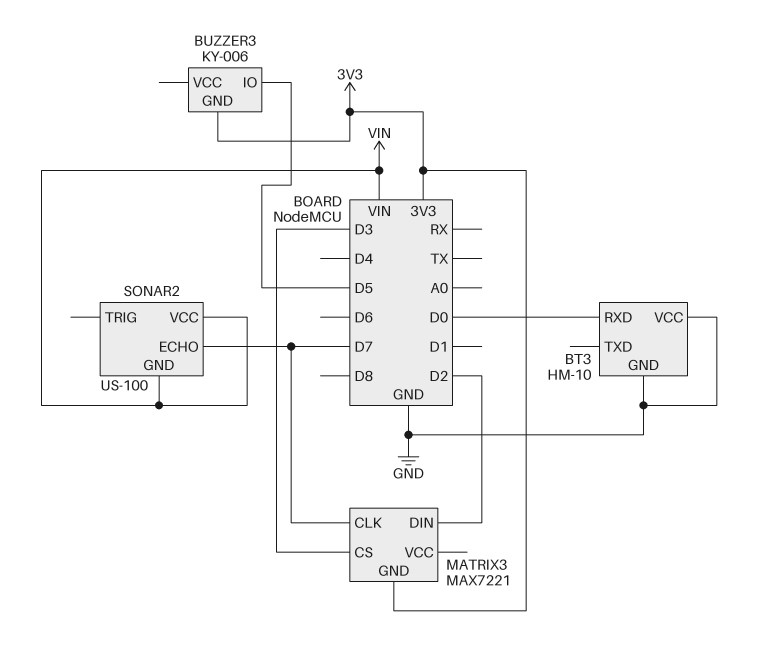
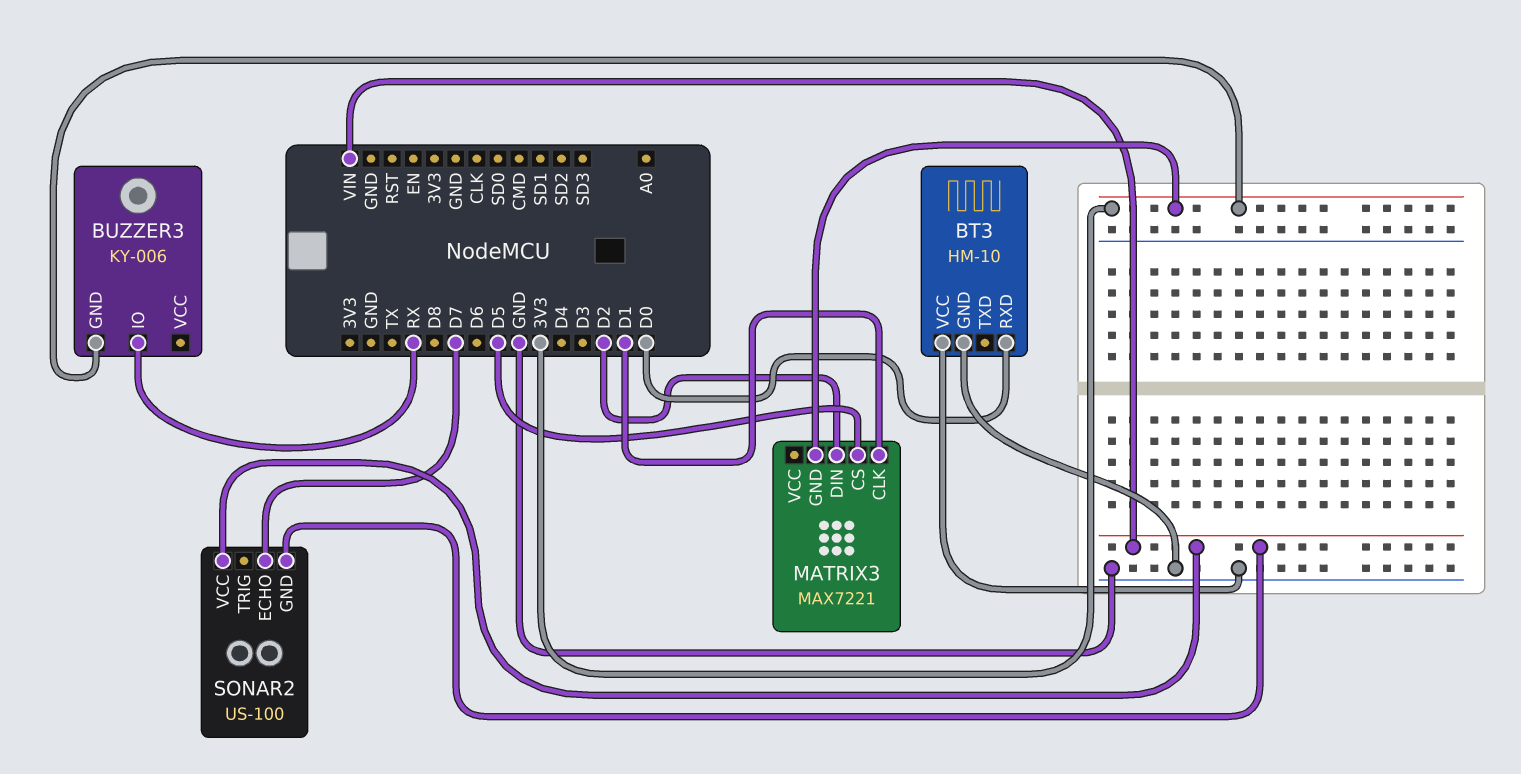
BUZZER3 pin IO: D5 -> RX
MATRIX3 pin CLK: D7 -> D1
MATRIX3 pin CS: D3 -> D5

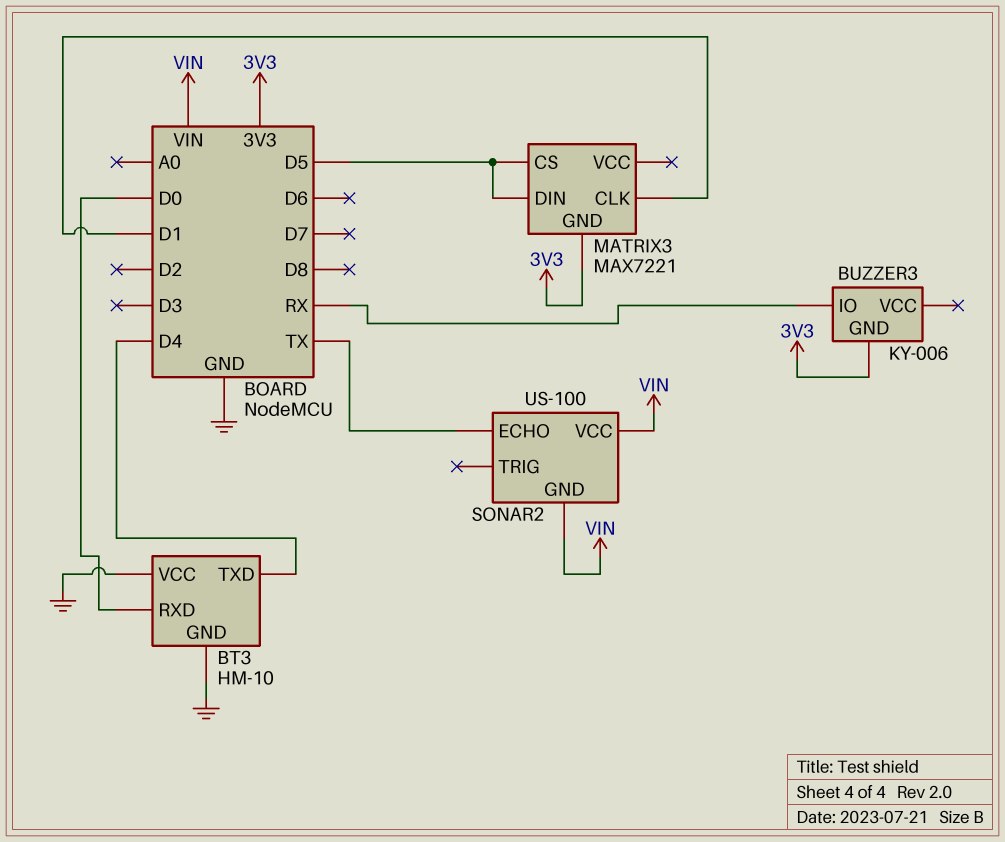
BT3 pin TXD: none -> D4
MATRIX3 pin DIN: D2 -> D5
SONAR2 pin ECHO: D7 -> TX

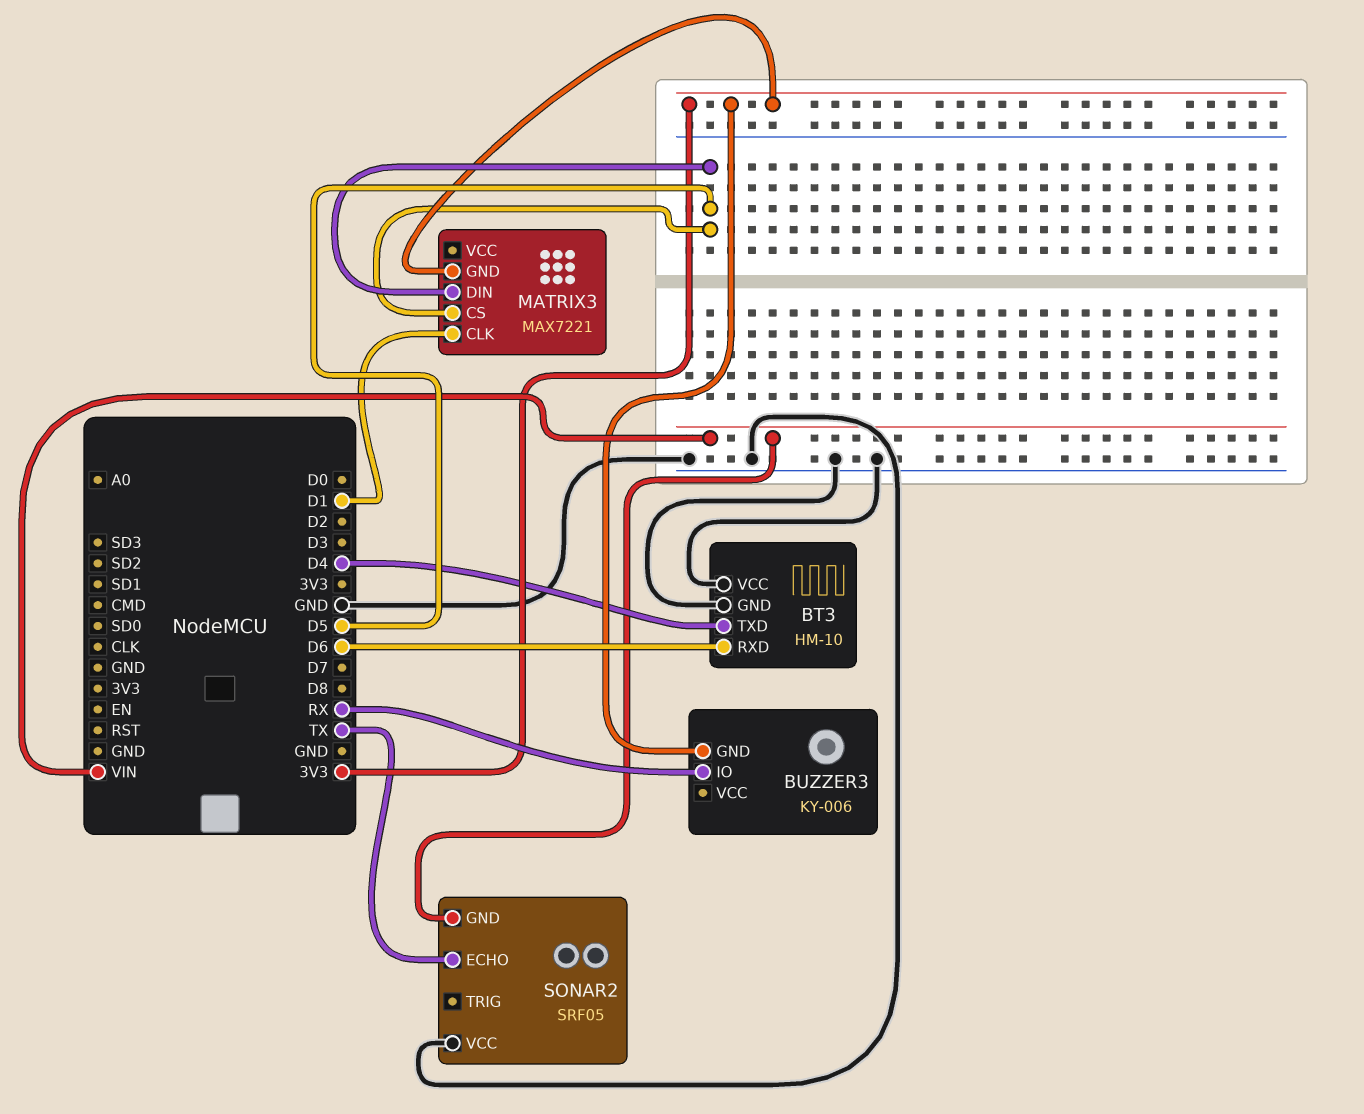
BT3 pin RXD: D0 -> D6
SONAR2: US-100 -> SRF05
SONAR2 pin VCC: VIN -> GND

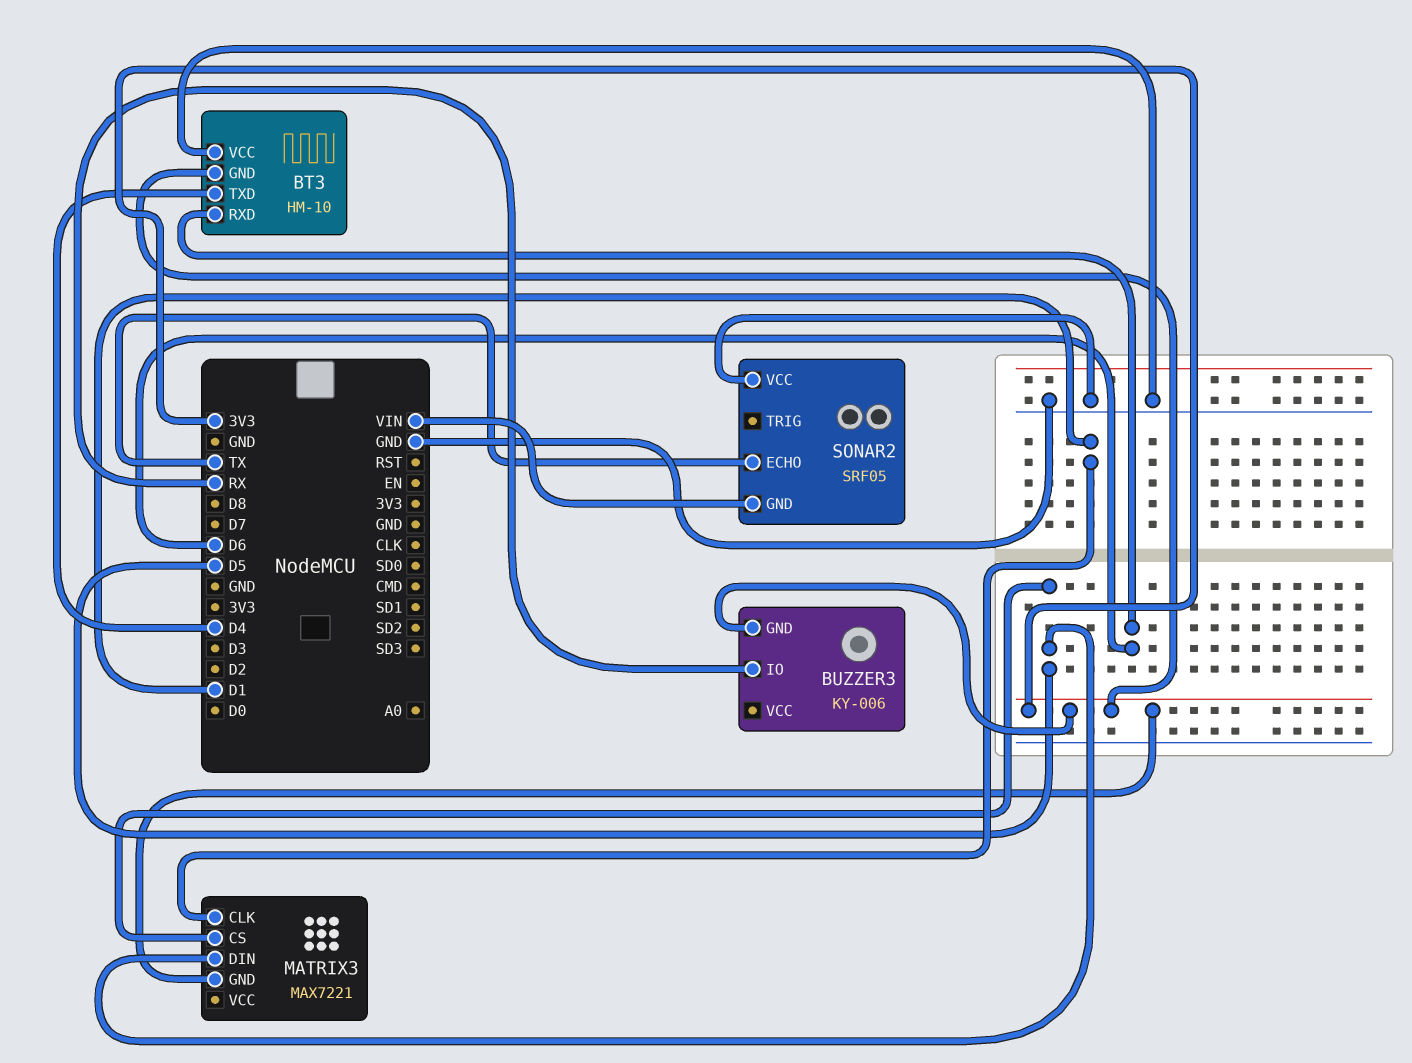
BT3 pin GND: GND -> 3V3

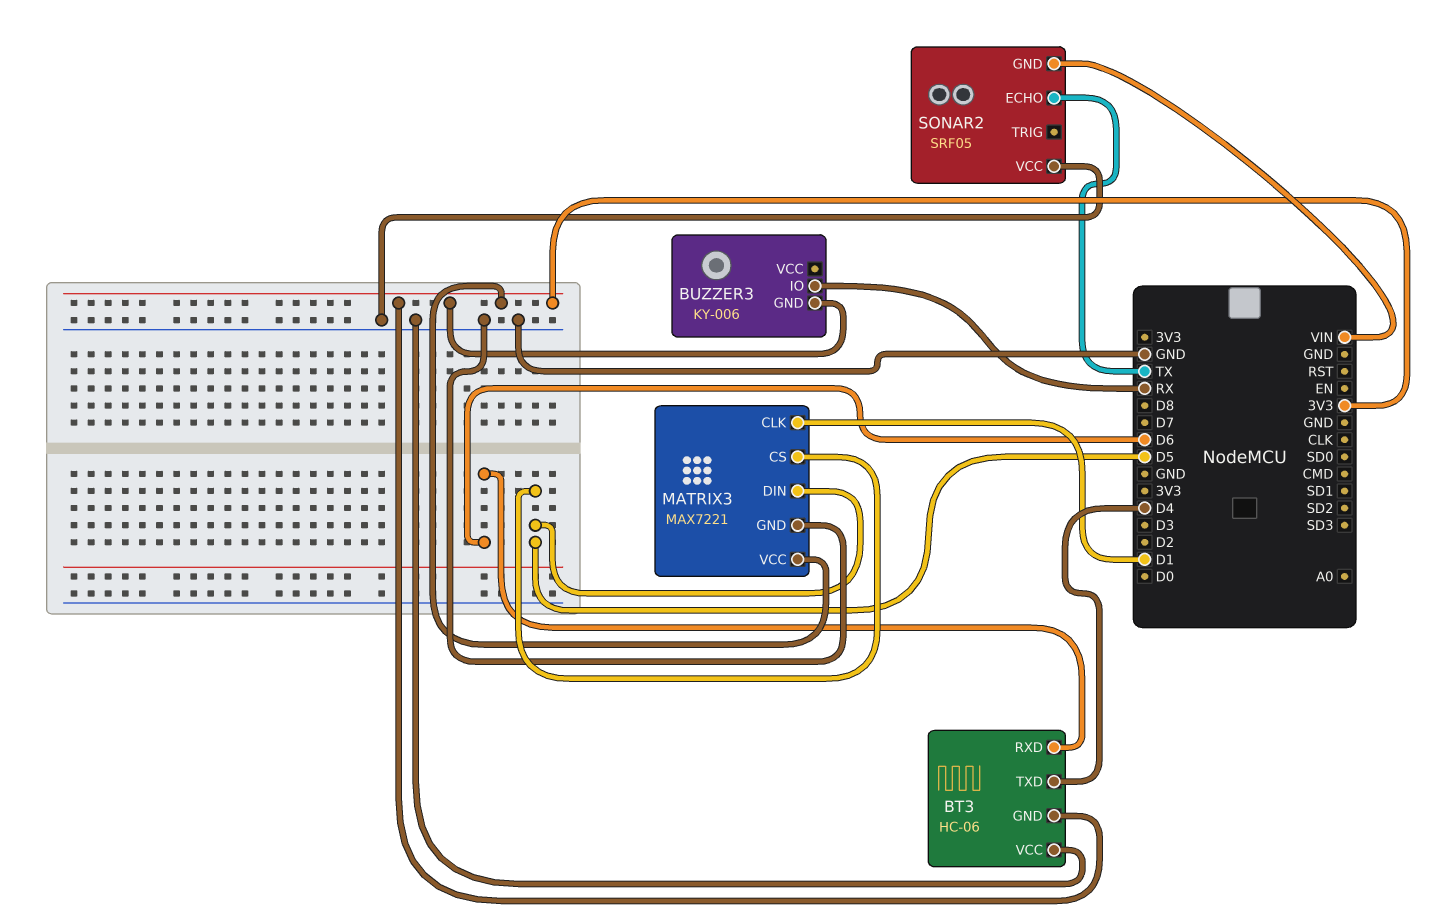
BT3: HM-10 -> HC-06
MATRIX3 pin GND: 3V3 -> GND
MATRIX3 pin VCC: none -> 3V3

